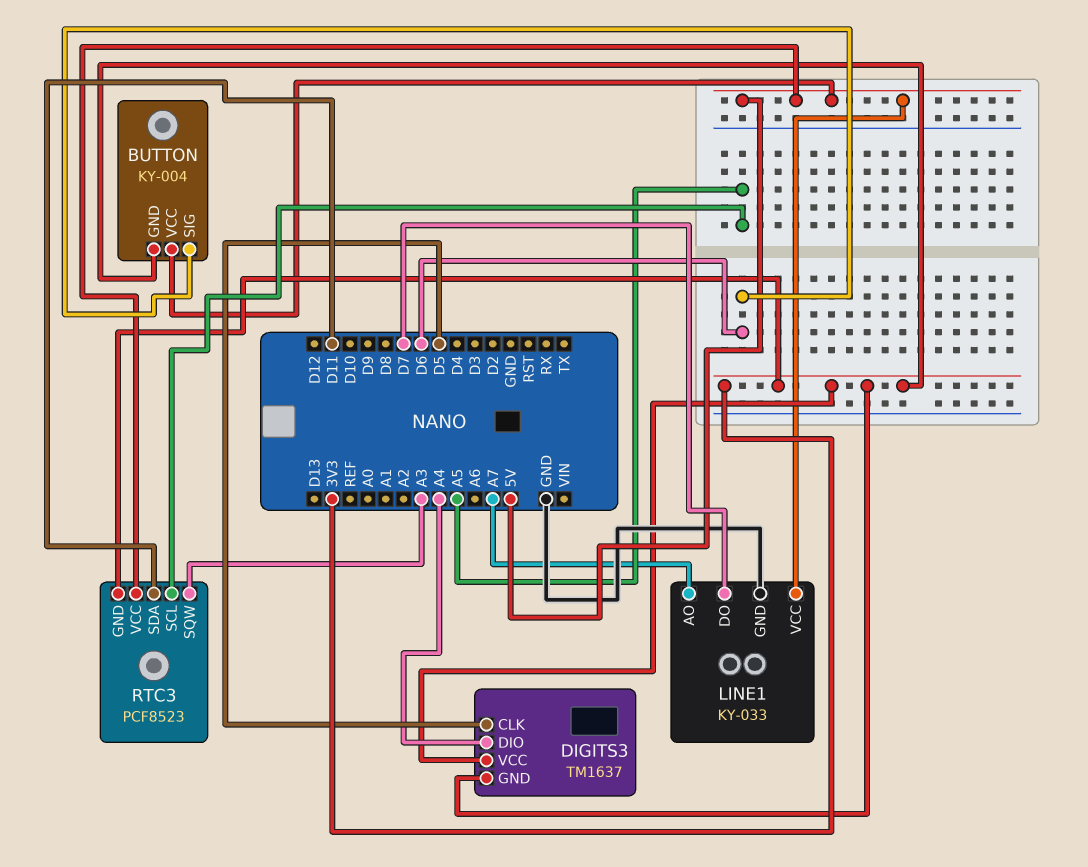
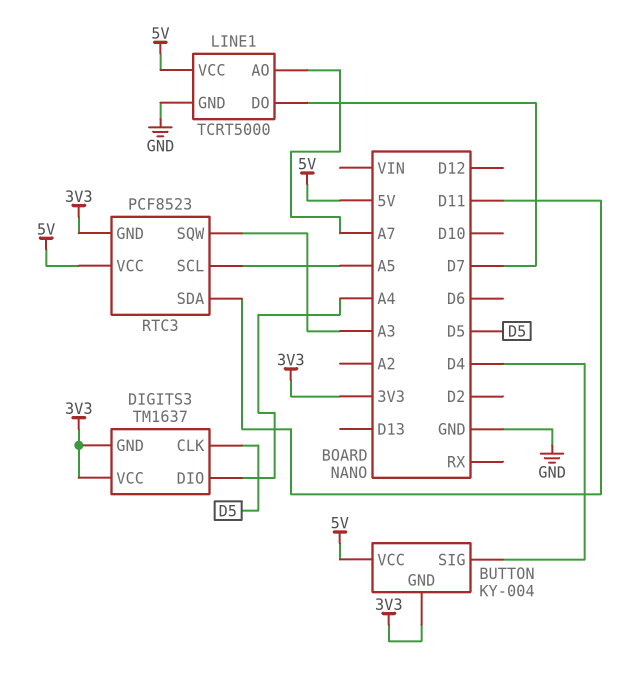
BUTTON pin SIG: D6 -> D4
LINE1: KY-033 -> TCRT5000

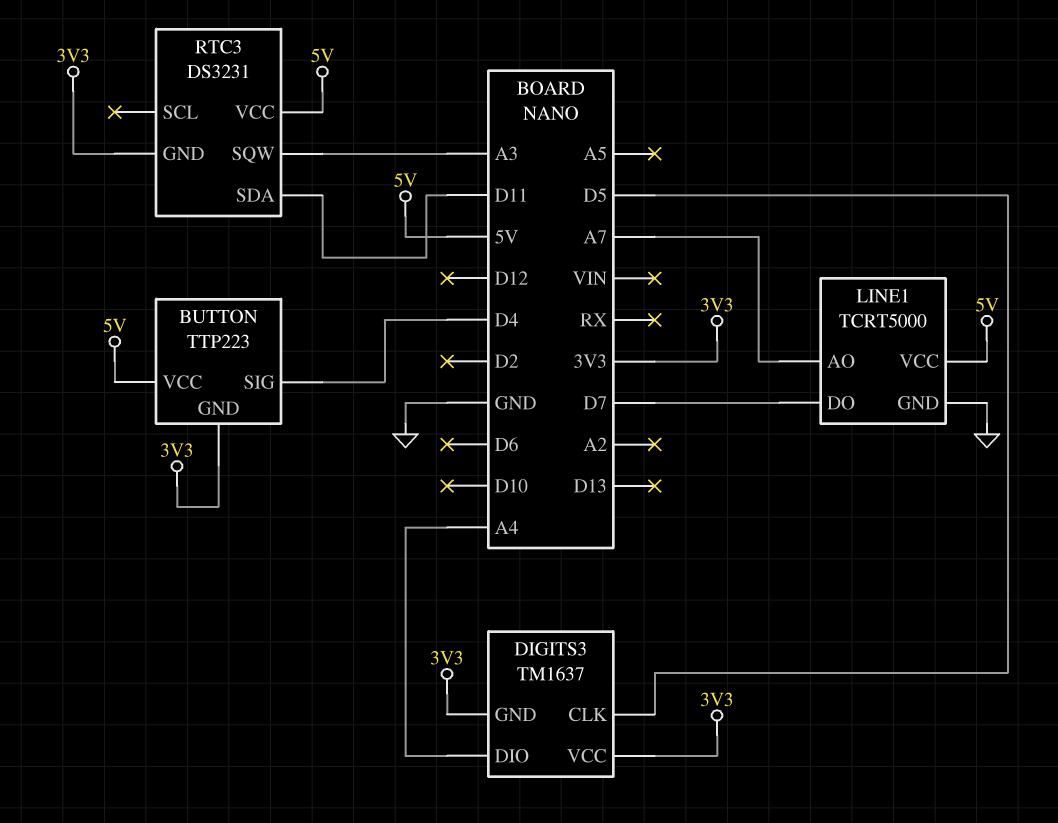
BUTTON: KY-004 -> TTP223
RTC3: PCF8523 -> DS3231
RTC3 pin SCL: A5 -> none

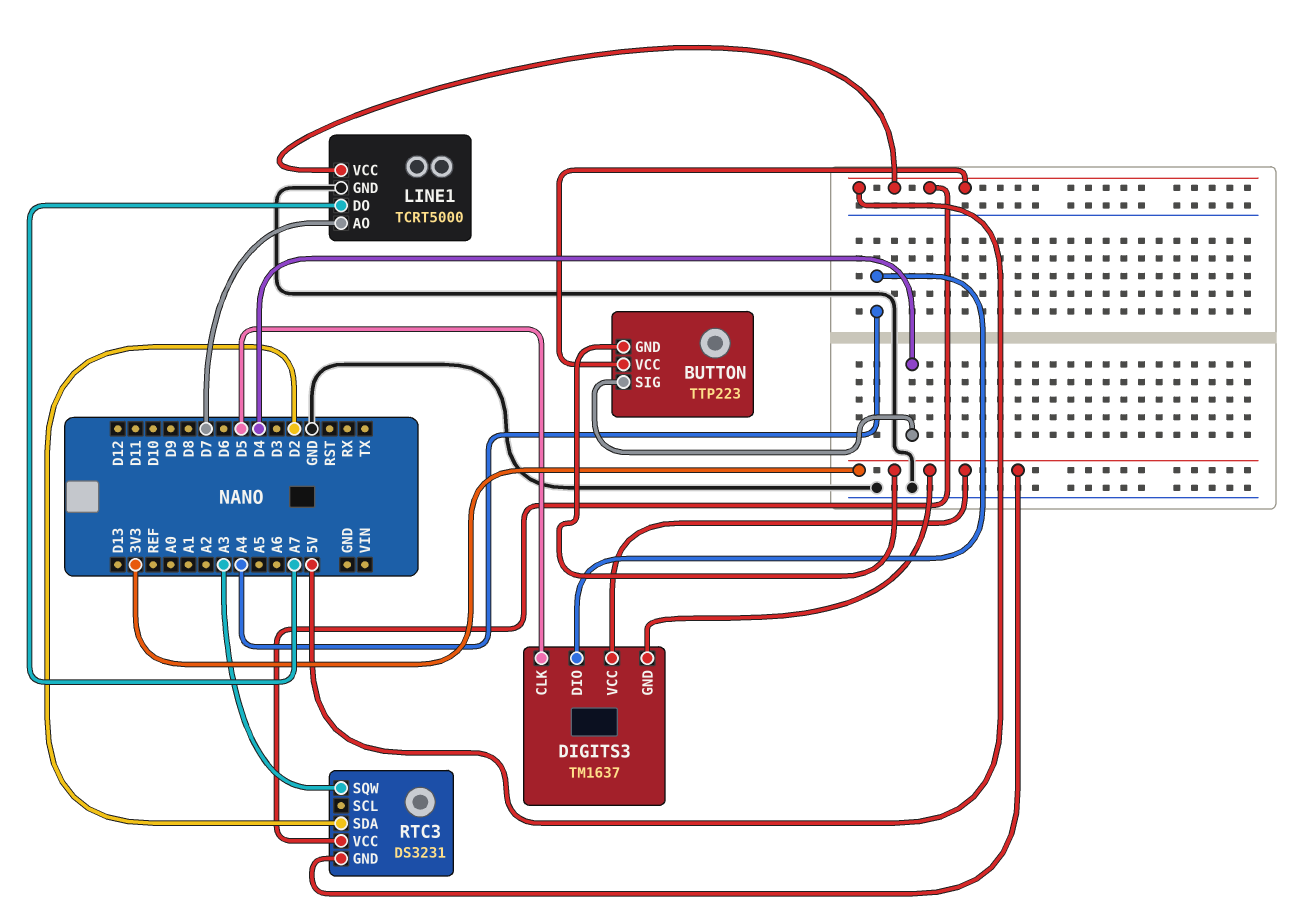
LINE1 pin AO: A7 -> D7
LINE1 pin DO: D7 -> A7
RTC3 pin SDA: D11 -> D2

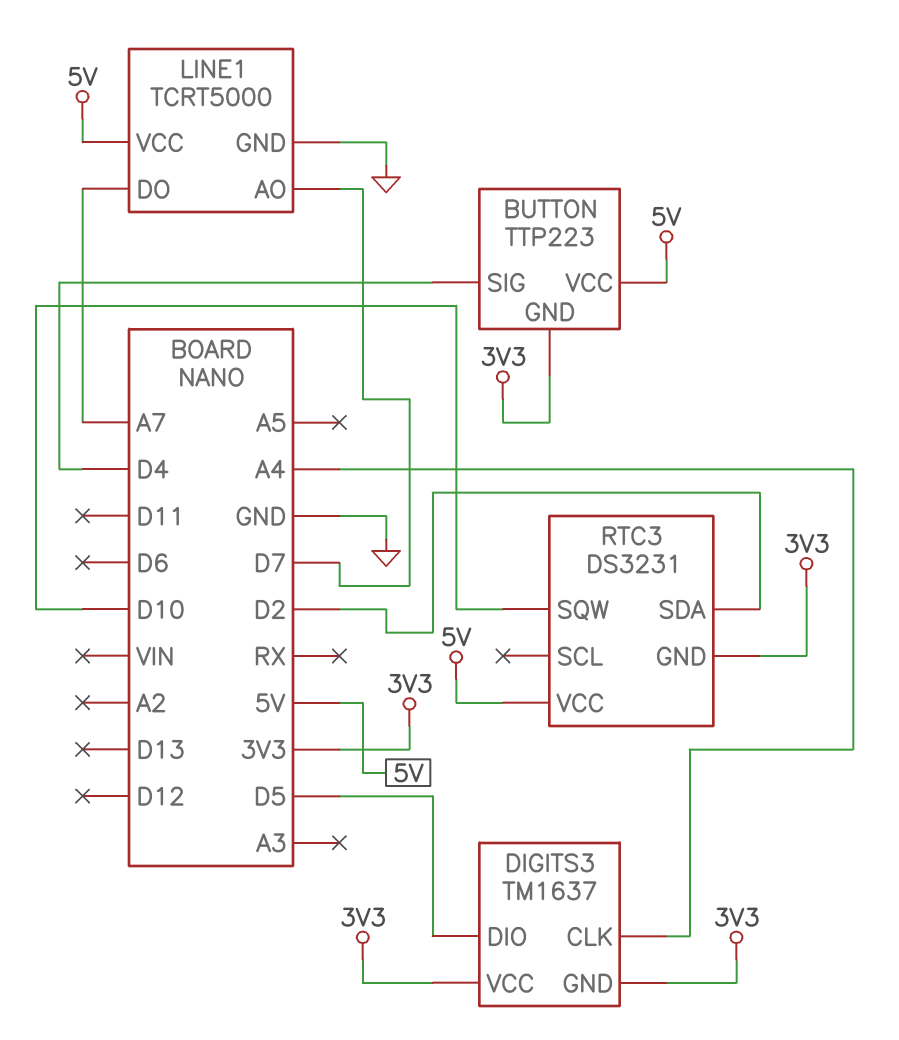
DIGITS3 pin CLK: D5 -> A4
DIGITS3 pin DIO: A4 -> D5
RTC3 pin SQW: A3 -> D10

